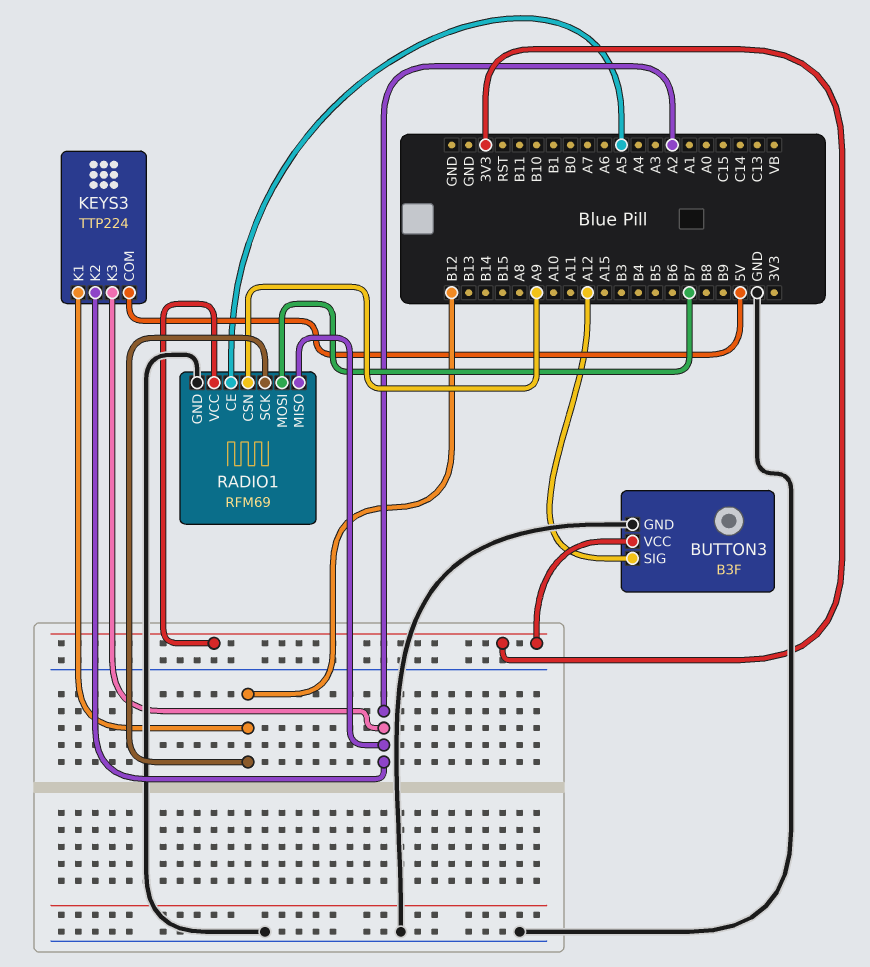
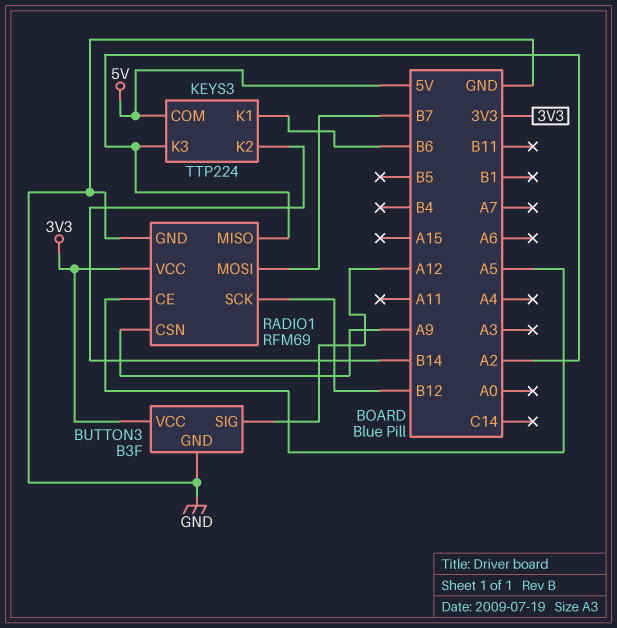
KEYS3 pin K1: B12 -> B6
KEYS3 pin K2: A2 -> B14

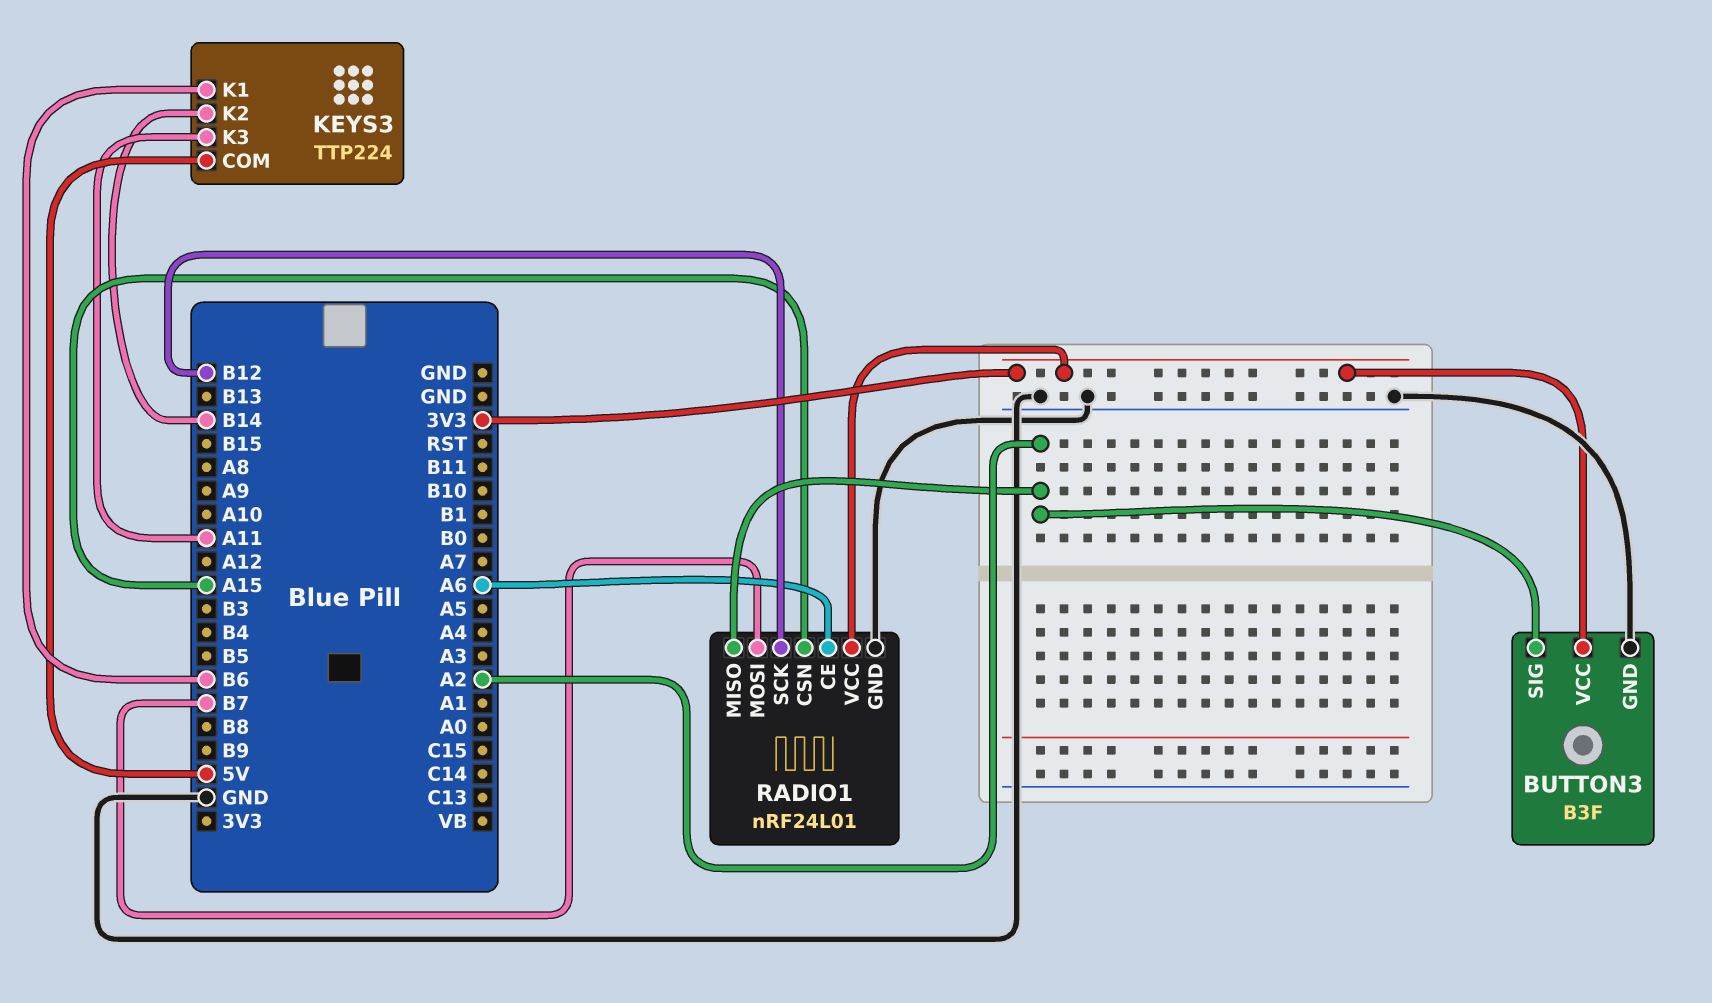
BUTTON3 pin SIG: A12 -> A2
KEYS3 pin K3: A2 -> A11
RADIO1: RFM69 -> nRF24L01
RADIO1 pin CE: A5 -> A6
RADIO1 pin CSN: A9 -> A15

